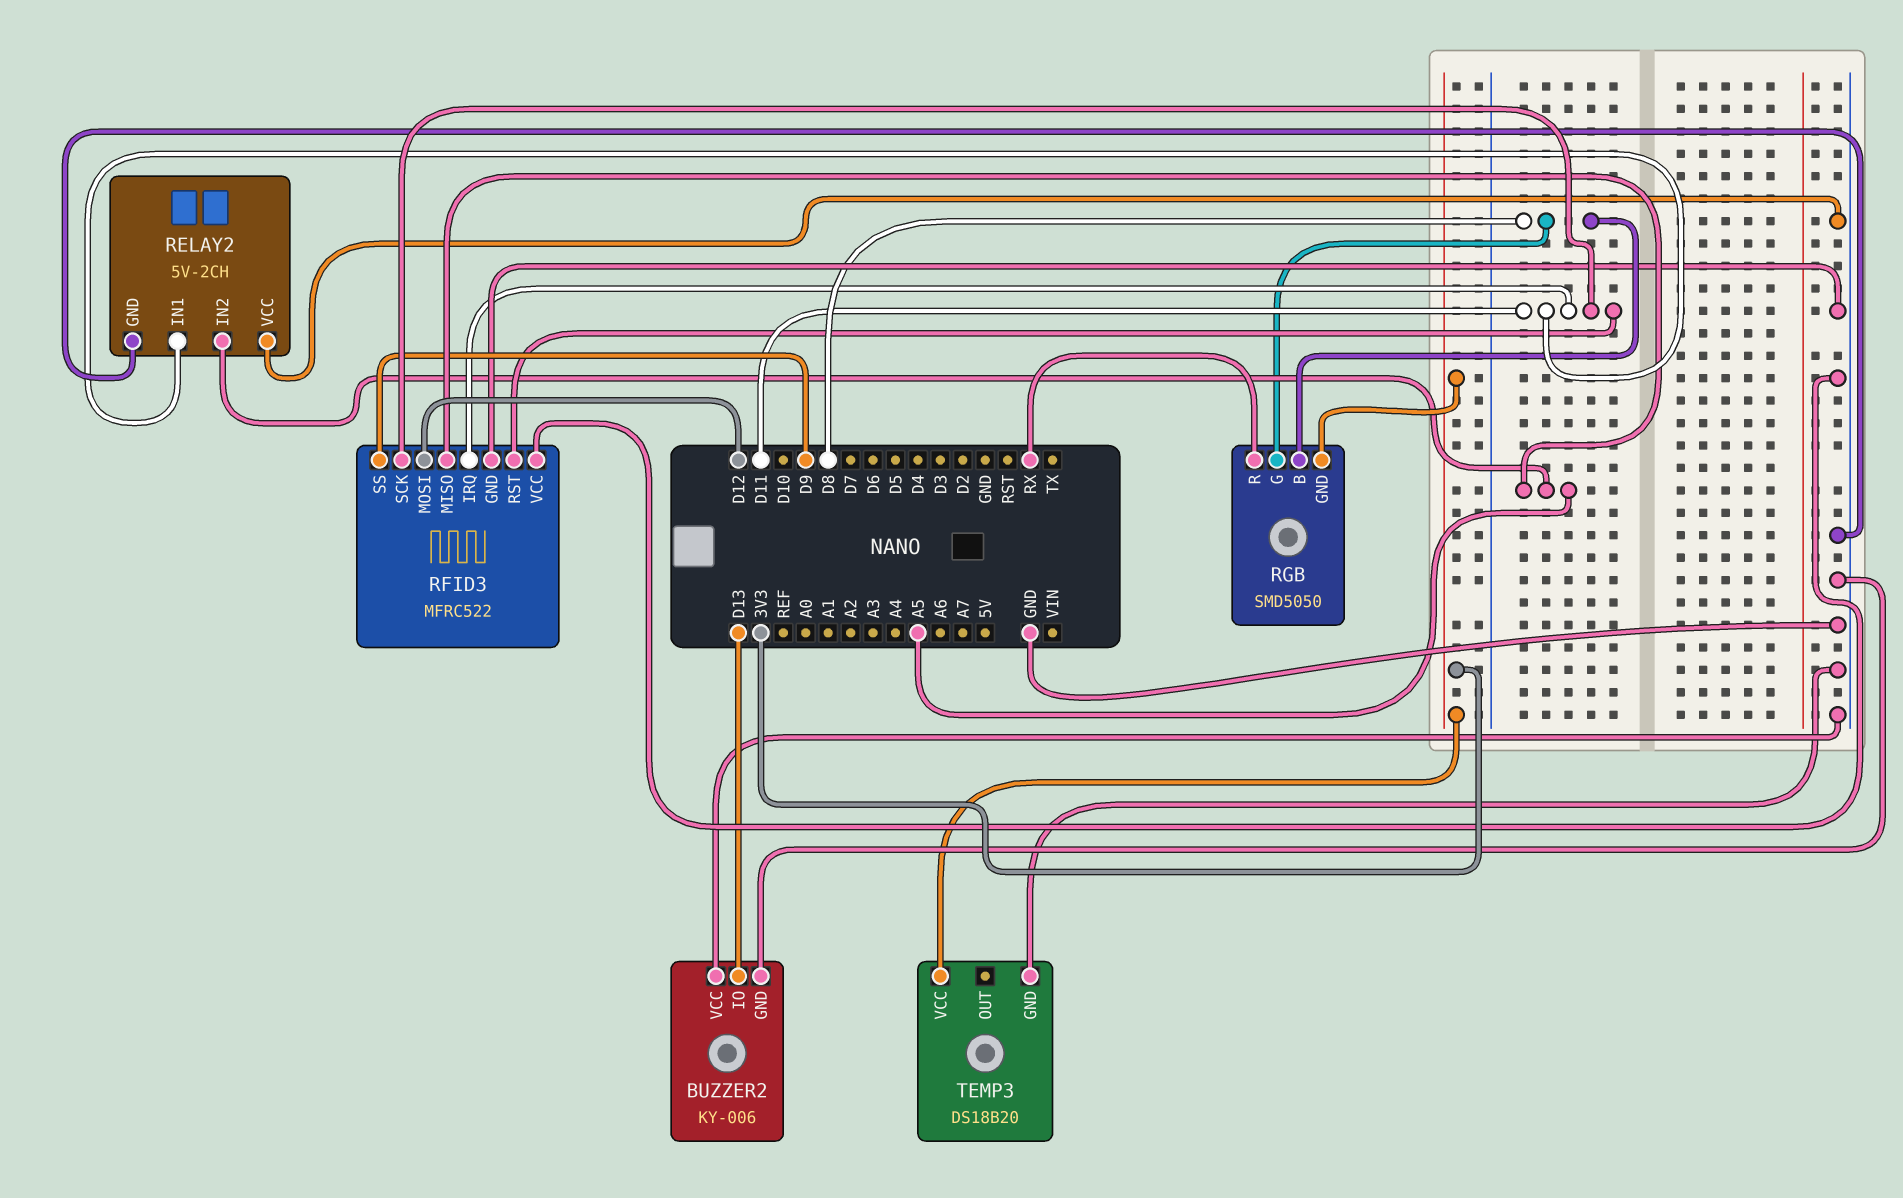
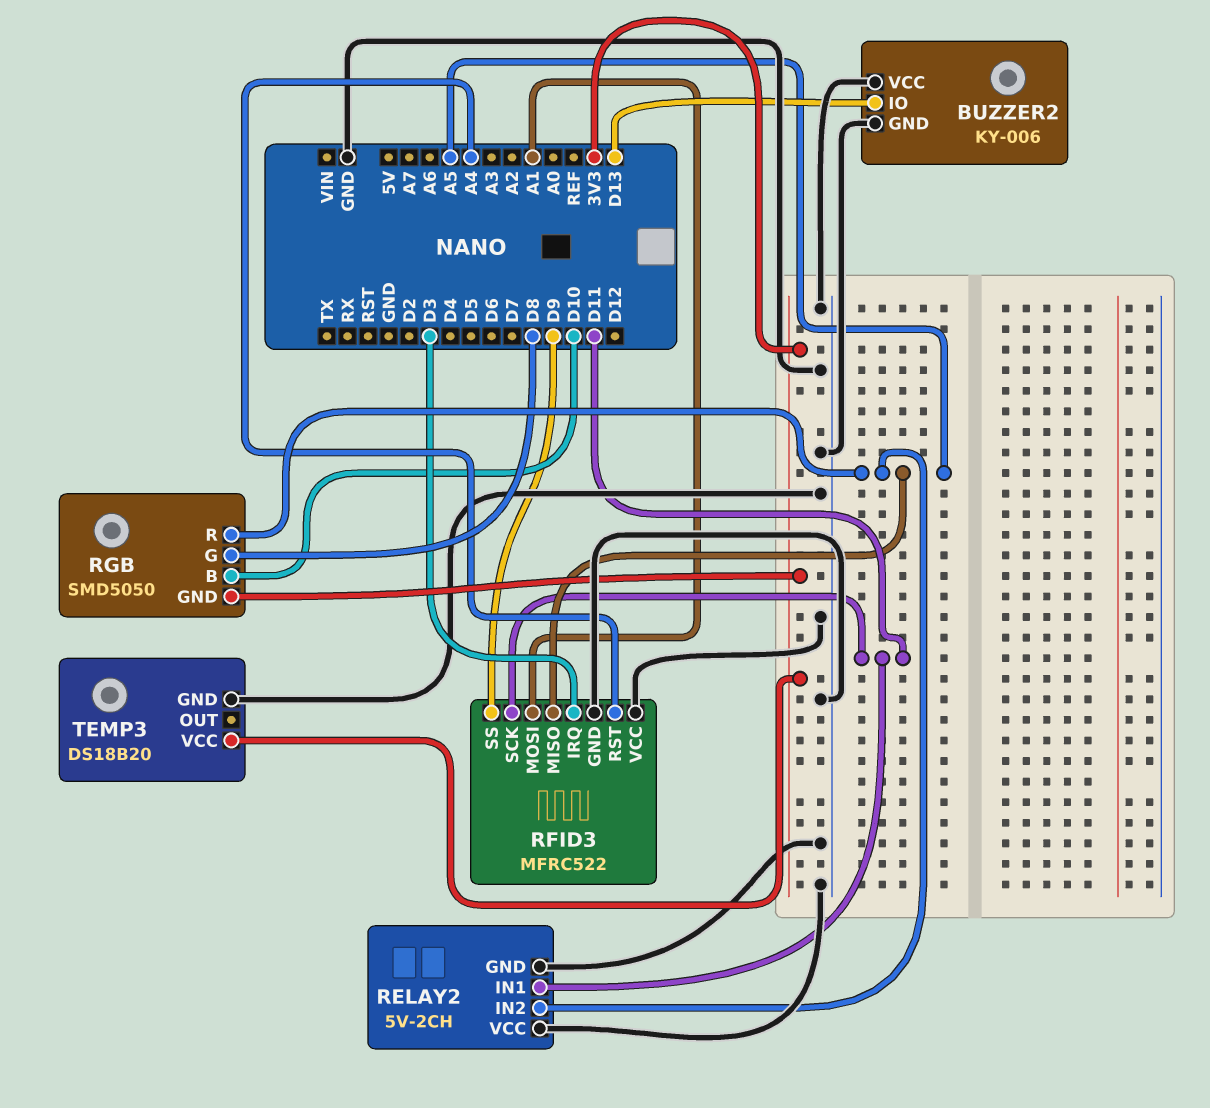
RFID3 pin IRQ: D11 -> D3
RFID3 pin MOSI: D12 -> A1
RFID3 pin RST: D11 -> A4
RGB pin B: D8 -> D10
RGB pin R: RX -> A5

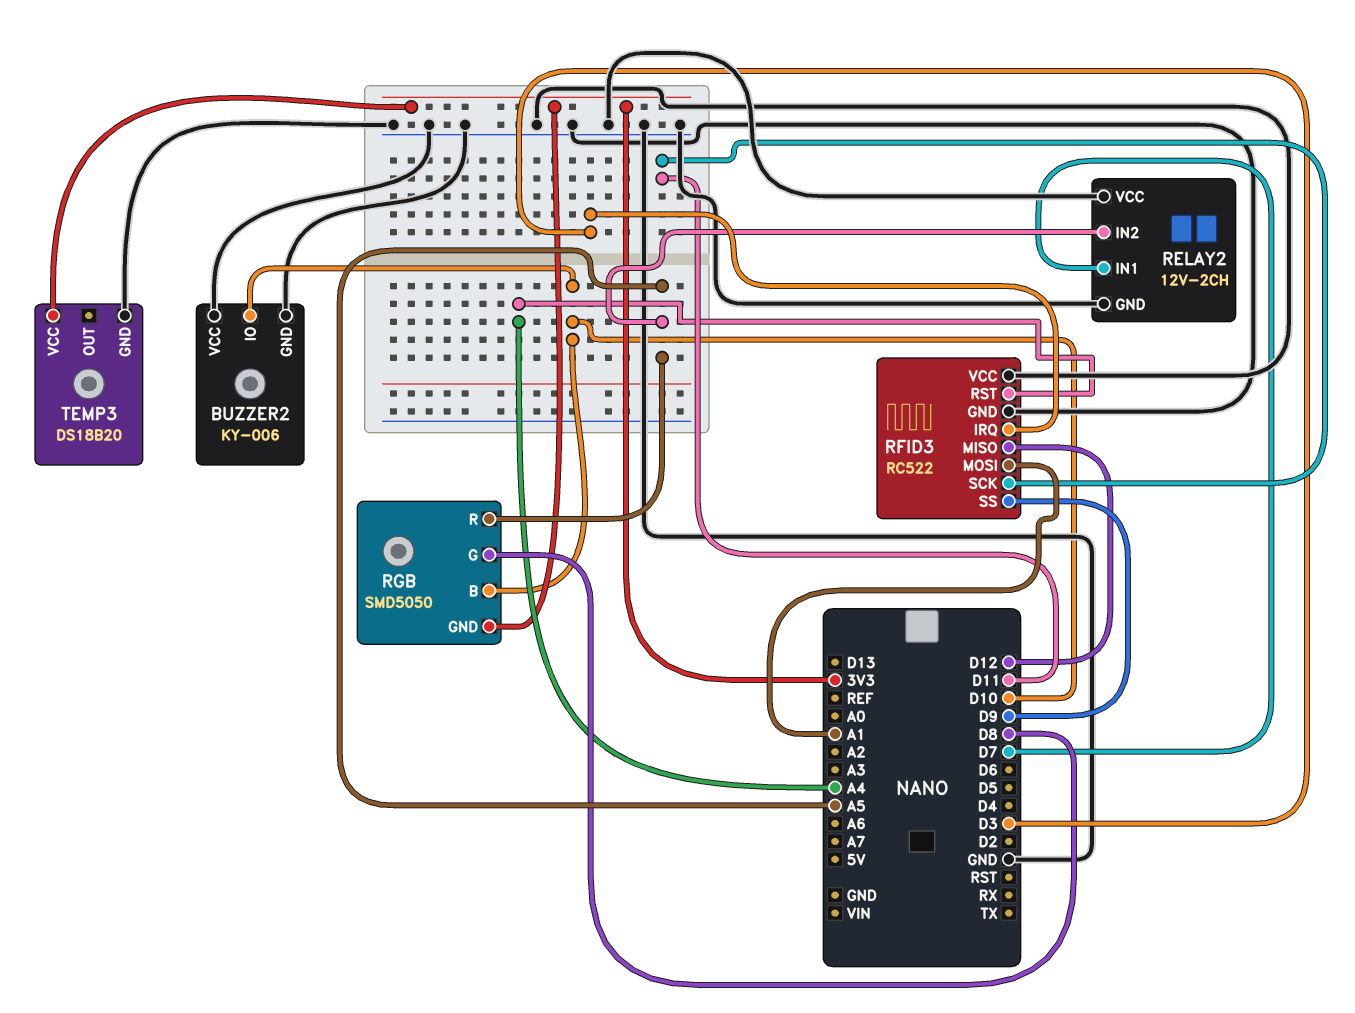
BUZZER2 pin IO: D13 -> D10
RELAY2: 5V-2CH -> 12V-2CH
RELAY2 pin IN1: D11 -> D7
RFID3: MFRC522 -> RC522
RFID3 pin MISO: A5 -> D12

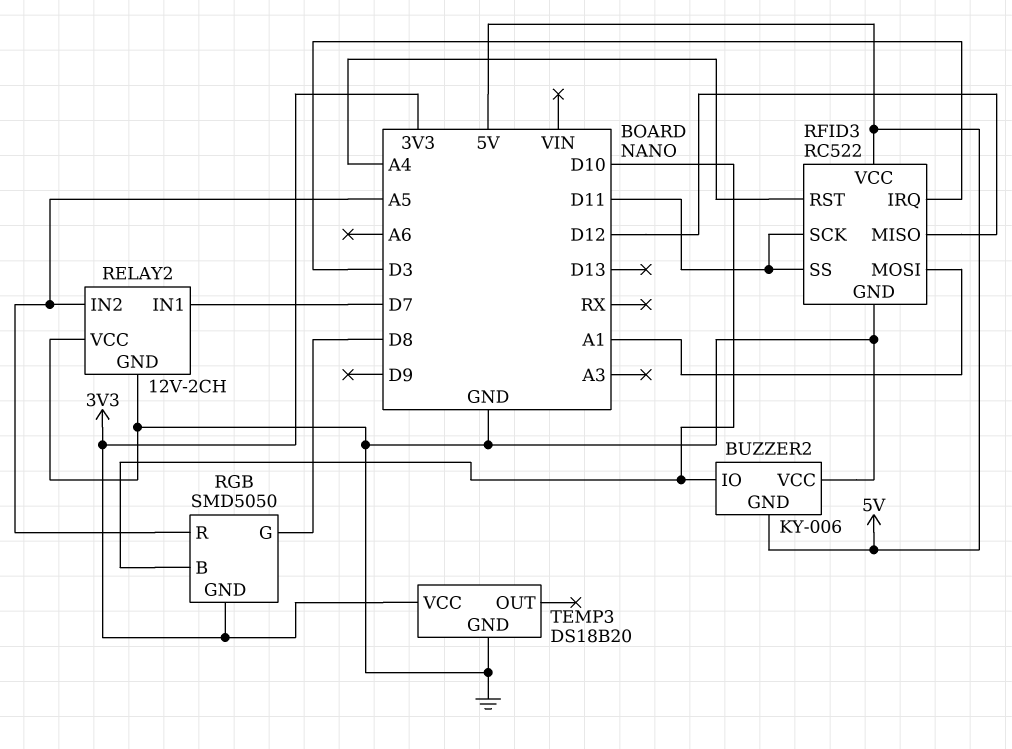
BUZZER2 pin GND: GND -> 5V
RFID3 pin SS: D9 -> D11
RFID3 pin VCC: GND -> 5V

